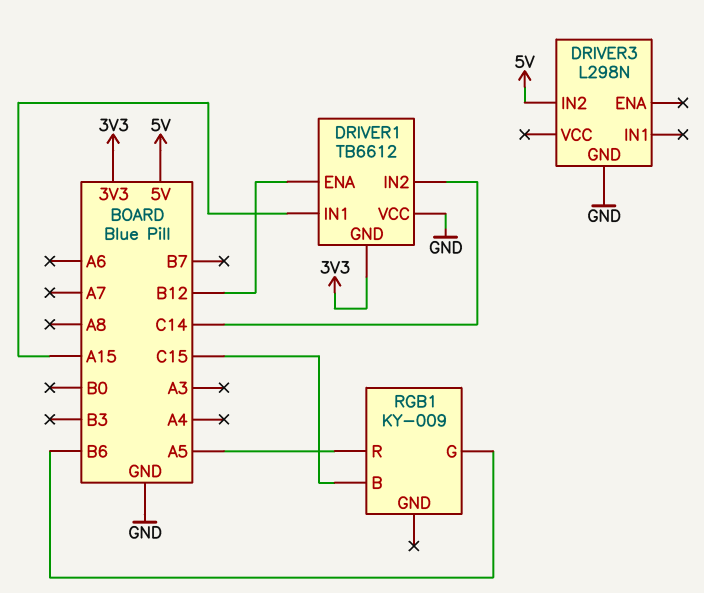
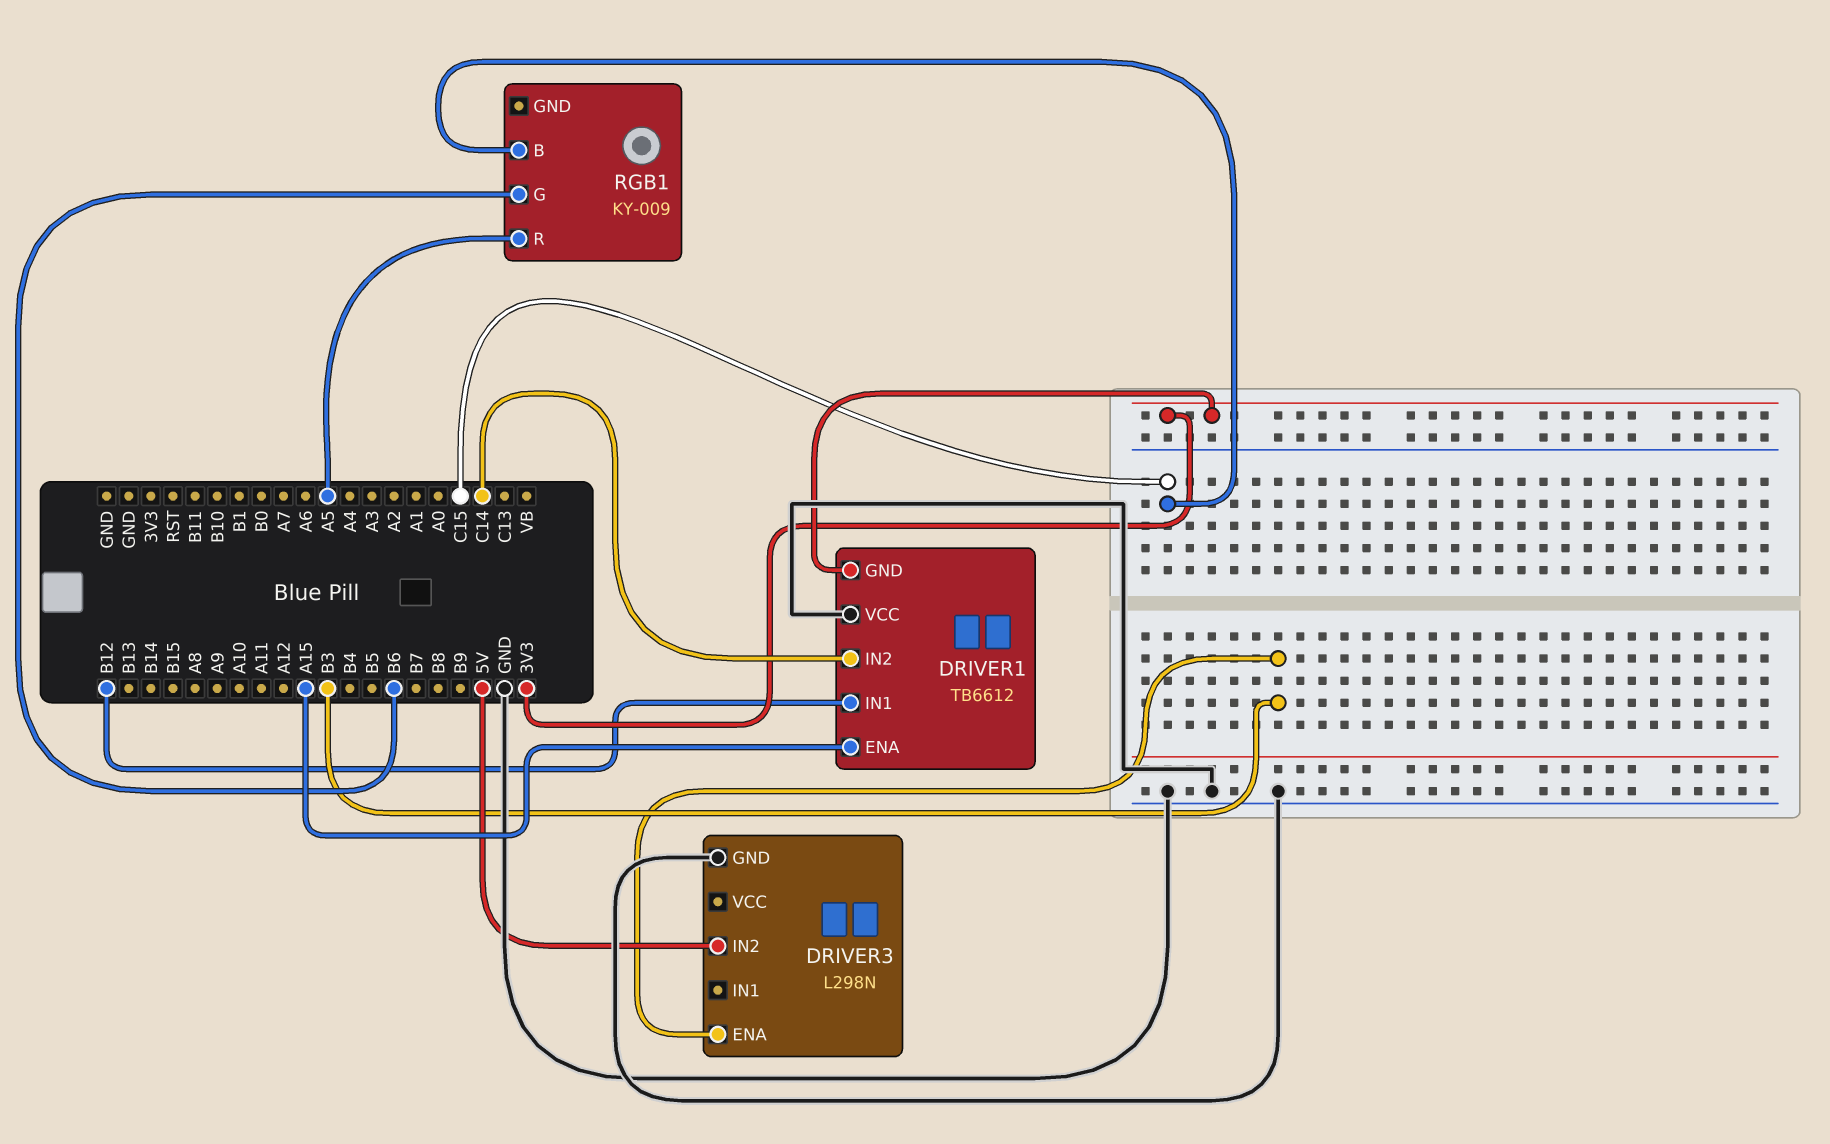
DRIVER1 pin ENA: B12 -> A15
DRIVER1 pin IN1: A15 -> B12
DRIVER3 pin ENA: none -> B3

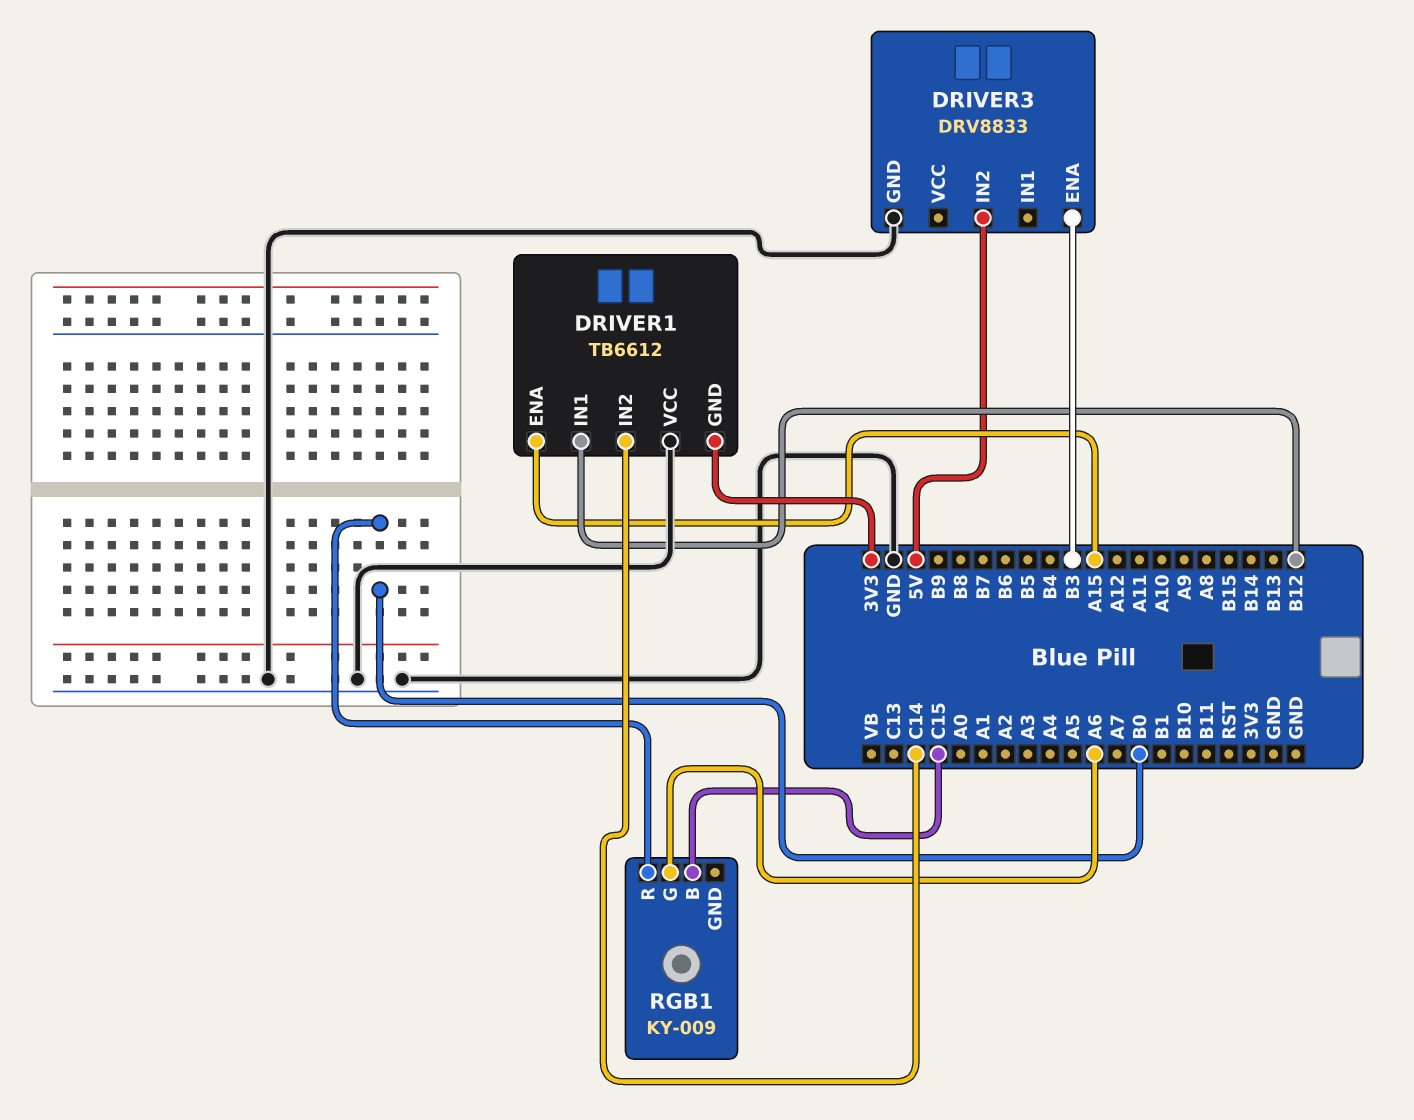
DRIVER3: L298N -> DRV8833
RGB1 pin G: B6 -> A6
RGB1 pin R: A5 -> B0

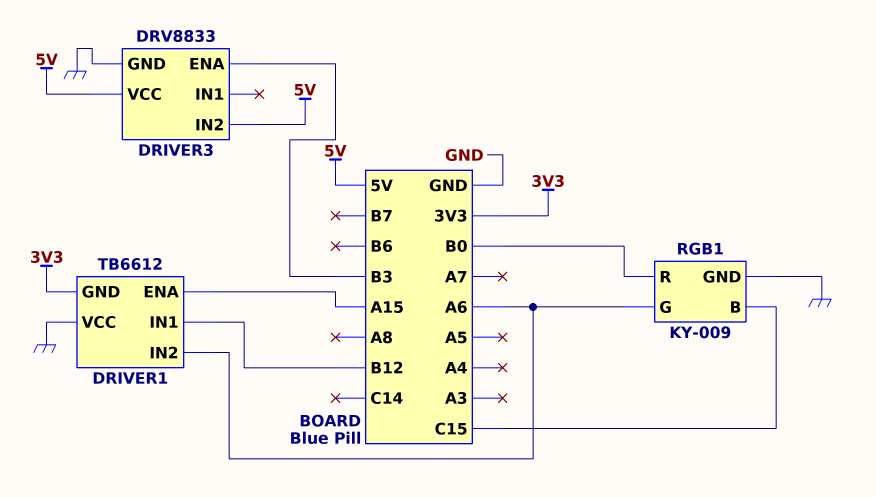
DRIVER1 pin IN2: C14 -> A6
DRIVER3 pin VCC: none -> 5V
RGB1 pin GND: none -> GND

